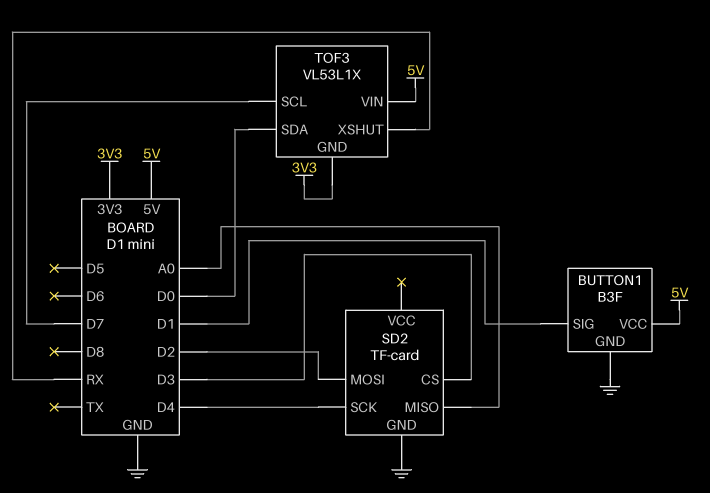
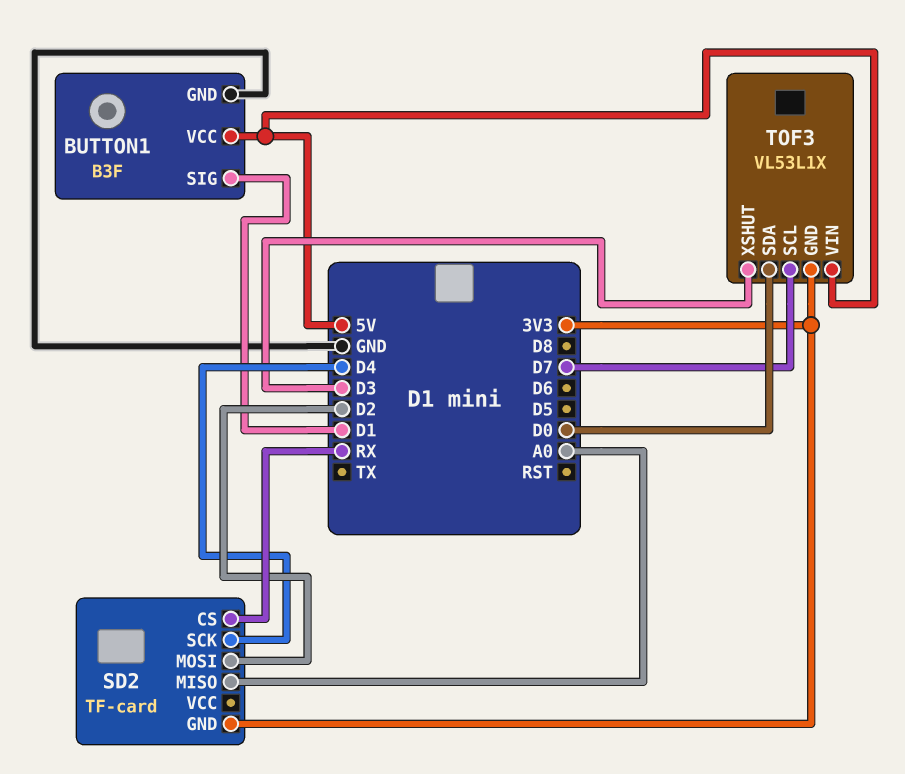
SD2 pin CS: D3 -> RX
SD2 pin GND: GND -> 3V3
TOF3 pin XSHUT: RX -> D3

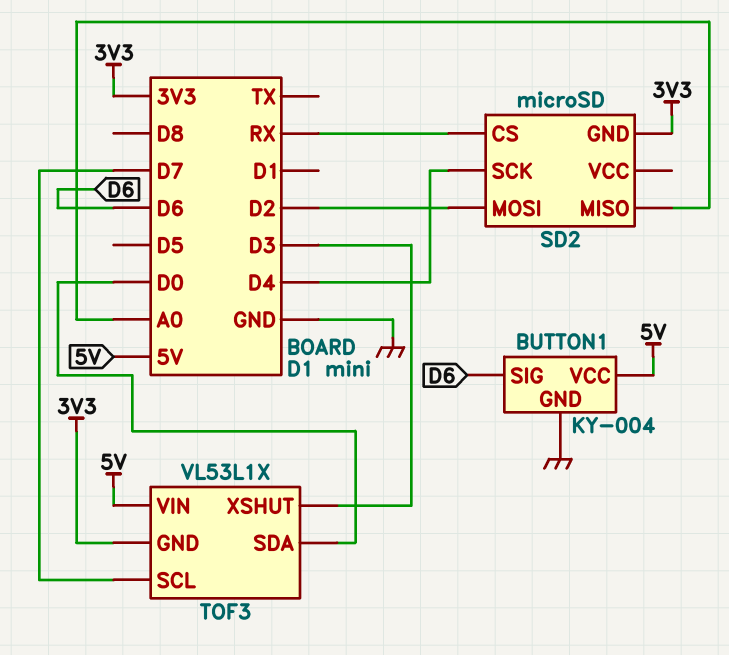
BUTTON1: B3F -> KY-004
BUTTON1 pin SIG: D1 -> D6
SD2: TF-card -> microSD

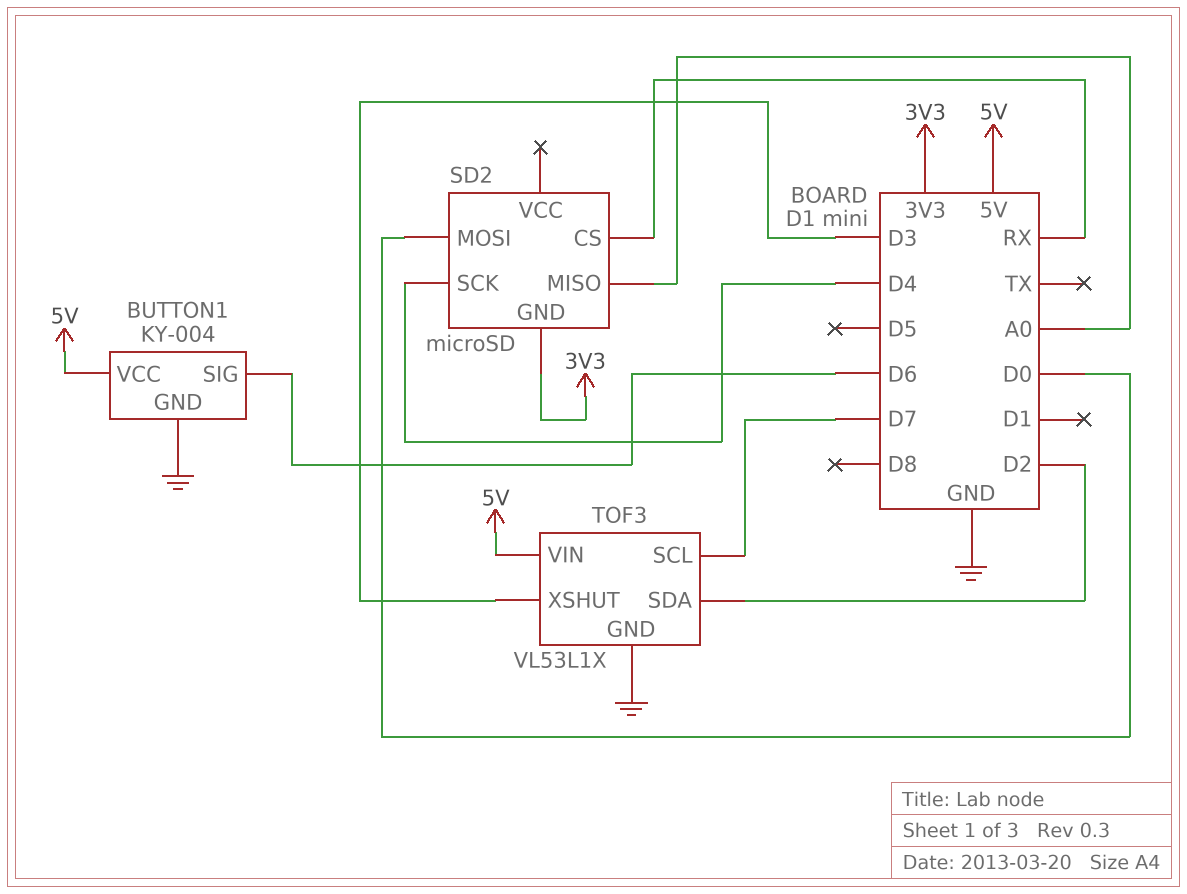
SD2 pin MOSI: D2 -> D0
TOF3 pin GND: 3V3 -> GND
TOF3 pin SDA: D0 -> D2

